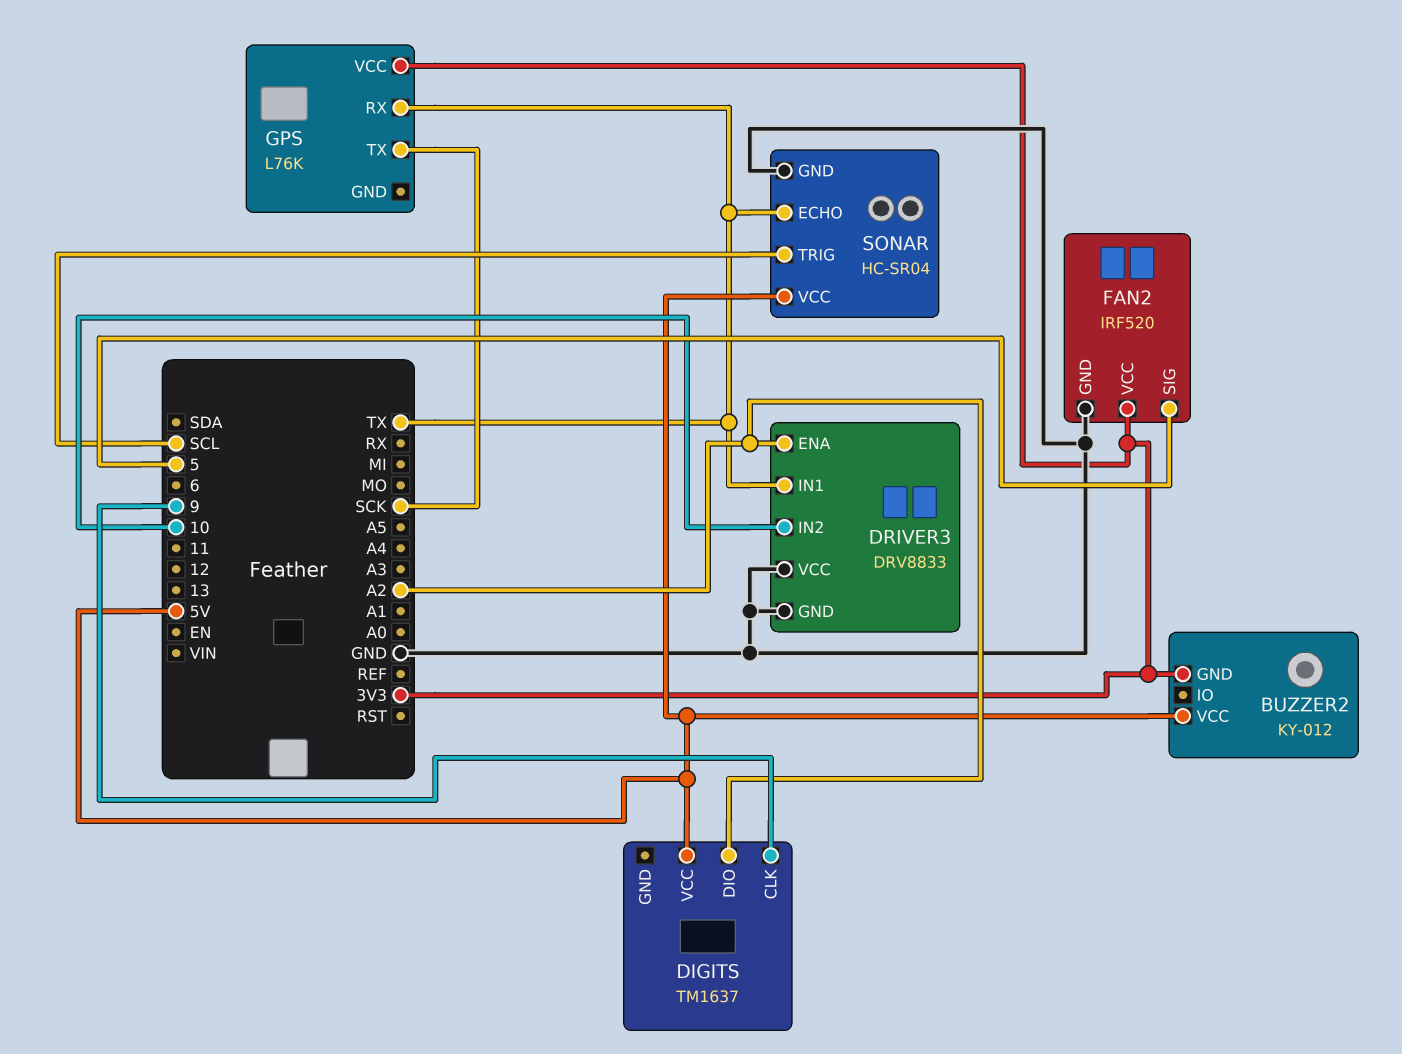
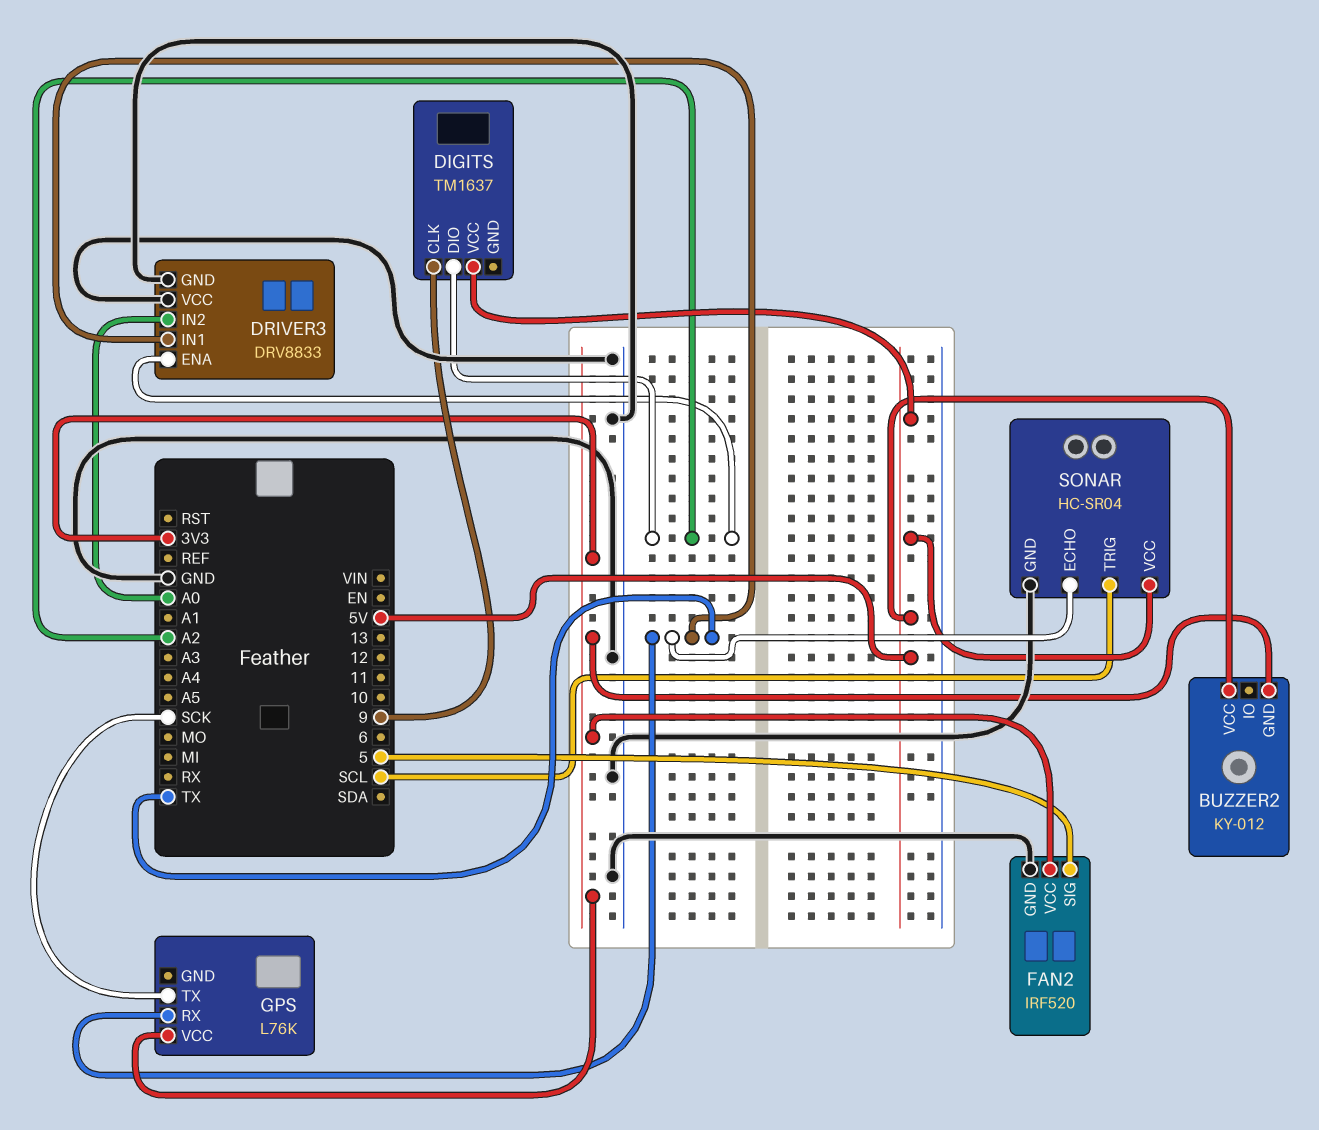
DRIVER3 pin IN2: 10 -> A0

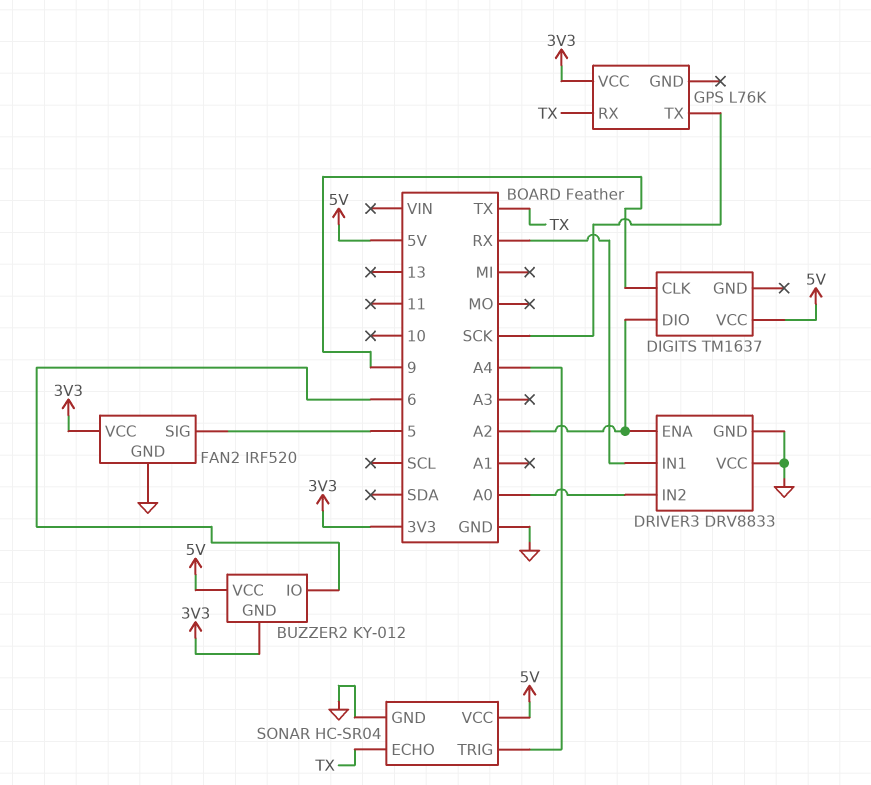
BUZZER2 pin IO: none -> 6
DRIVER3 pin IN1: TX -> RX
SONAR pin TRIG: SCL -> A4

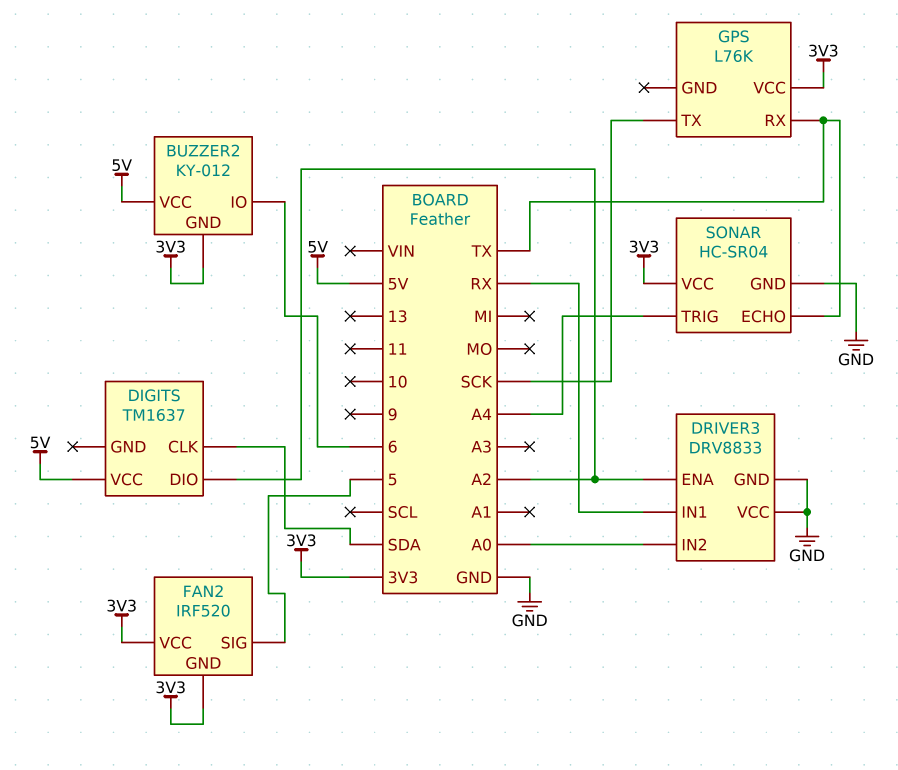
DIGITS pin CLK: 9 -> SDA
FAN2 pin GND: GND -> 3V3
SONAR pin VCC: 5V -> 3V3

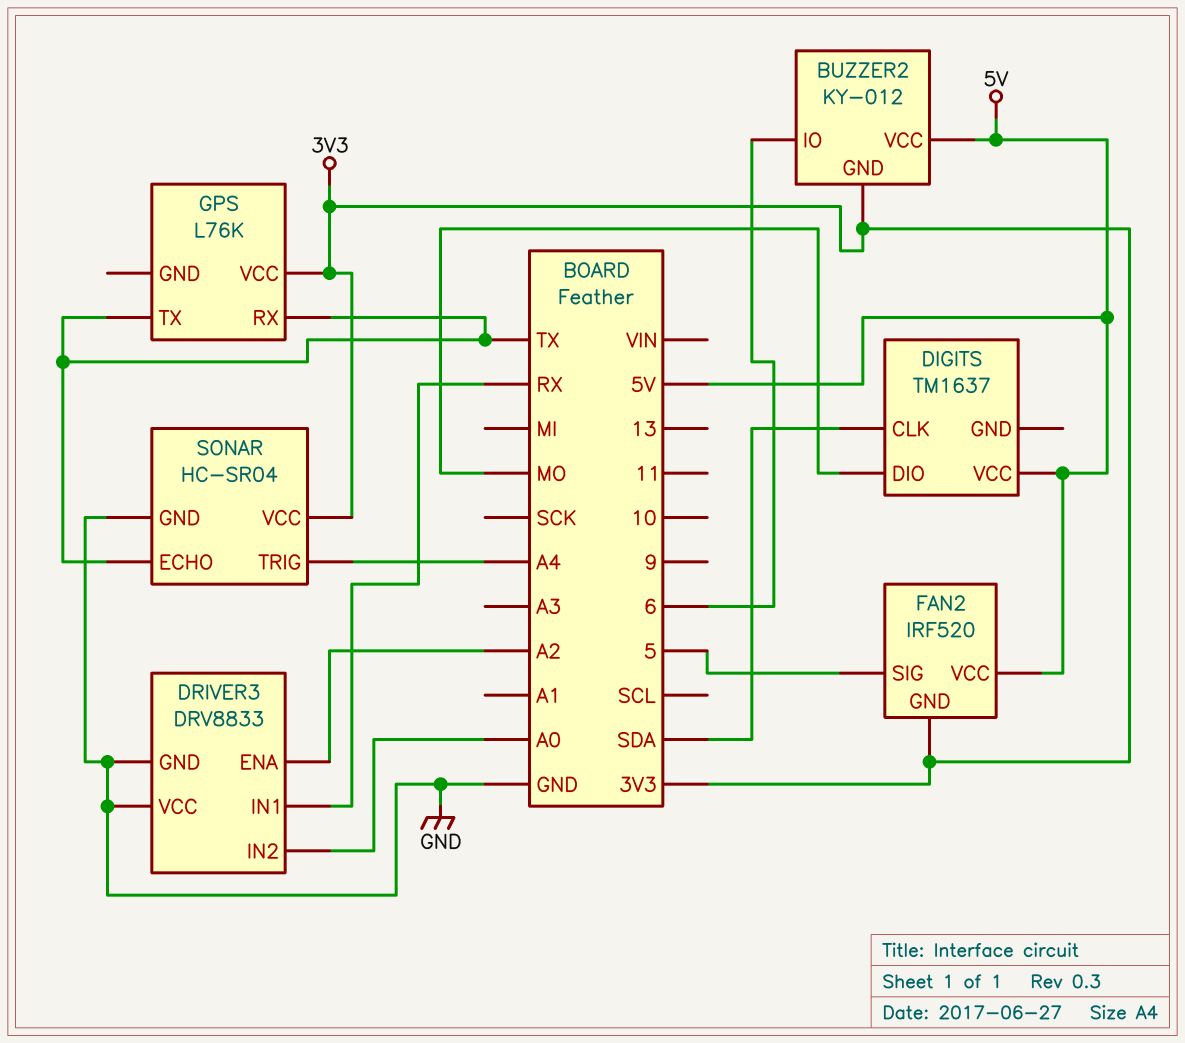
DIGITS pin DIO: A2 -> MO
FAN2 pin VCC: 3V3 -> 5V
GPS pin TX: SCK -> TX

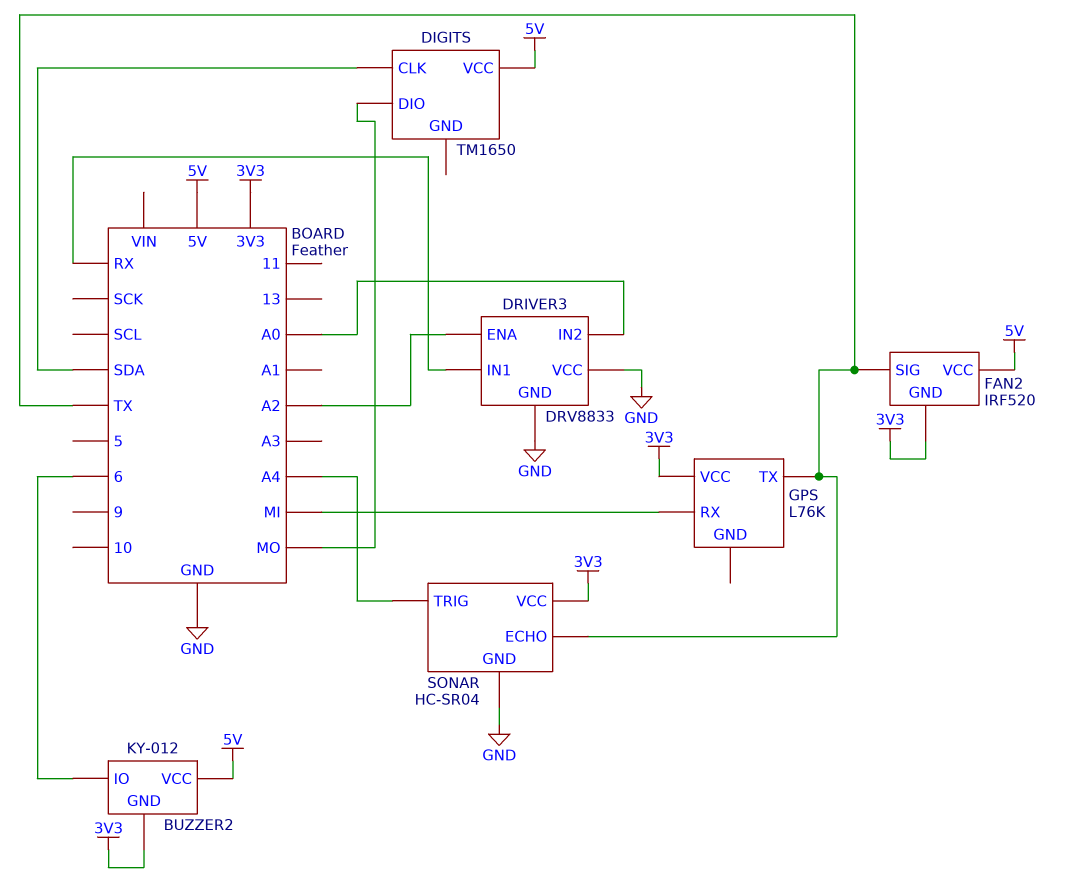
DIGITS: TM1637 -> TM1650
FAN2 pin SIG: 5 -> TX
GPS pin RX: TX -> MI

